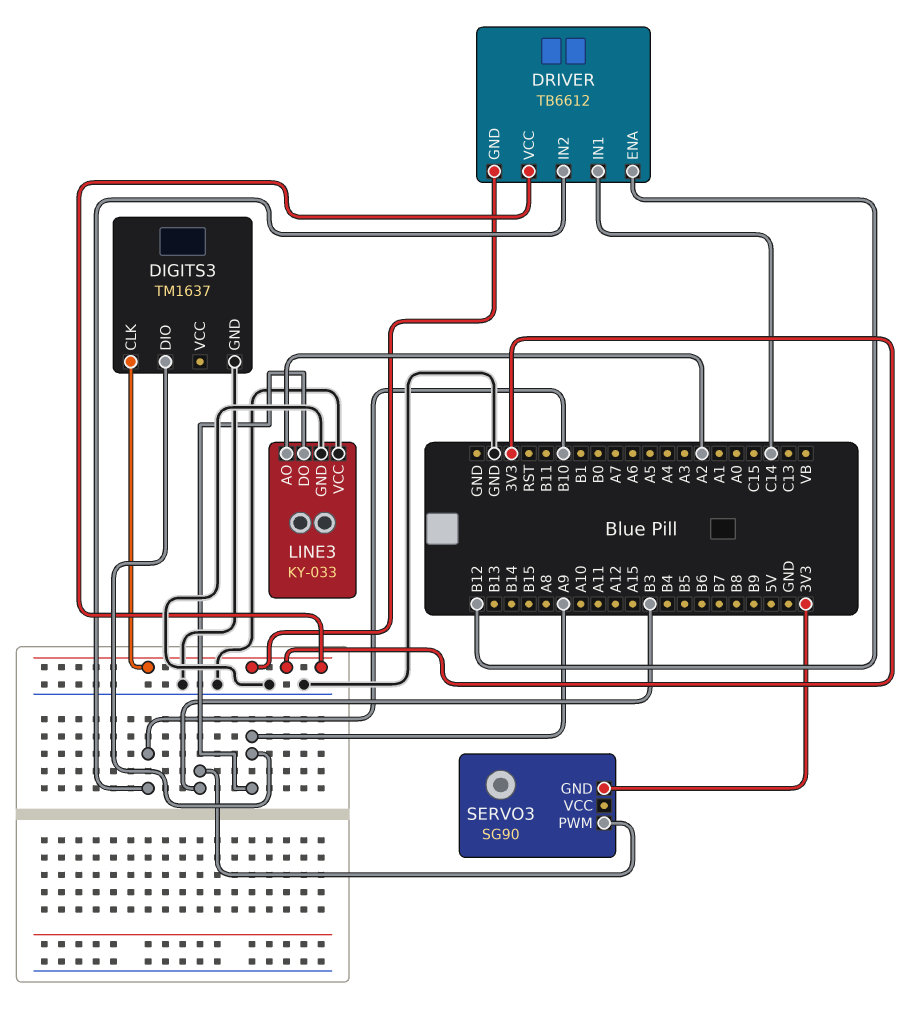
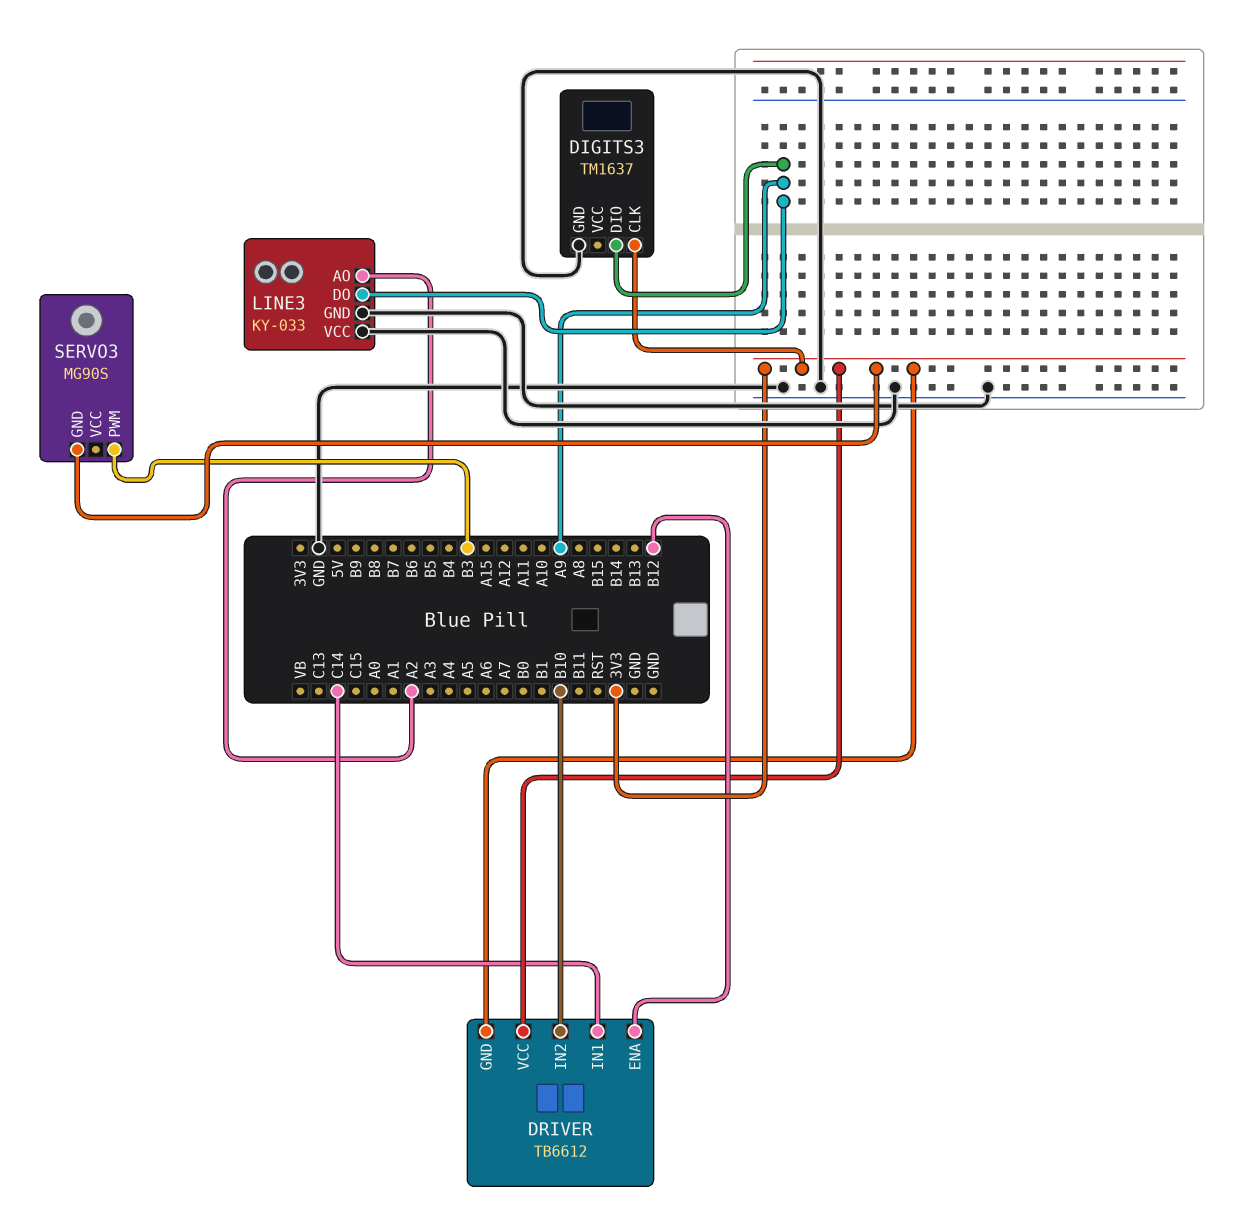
SERVO3: SG90 -> MG90S

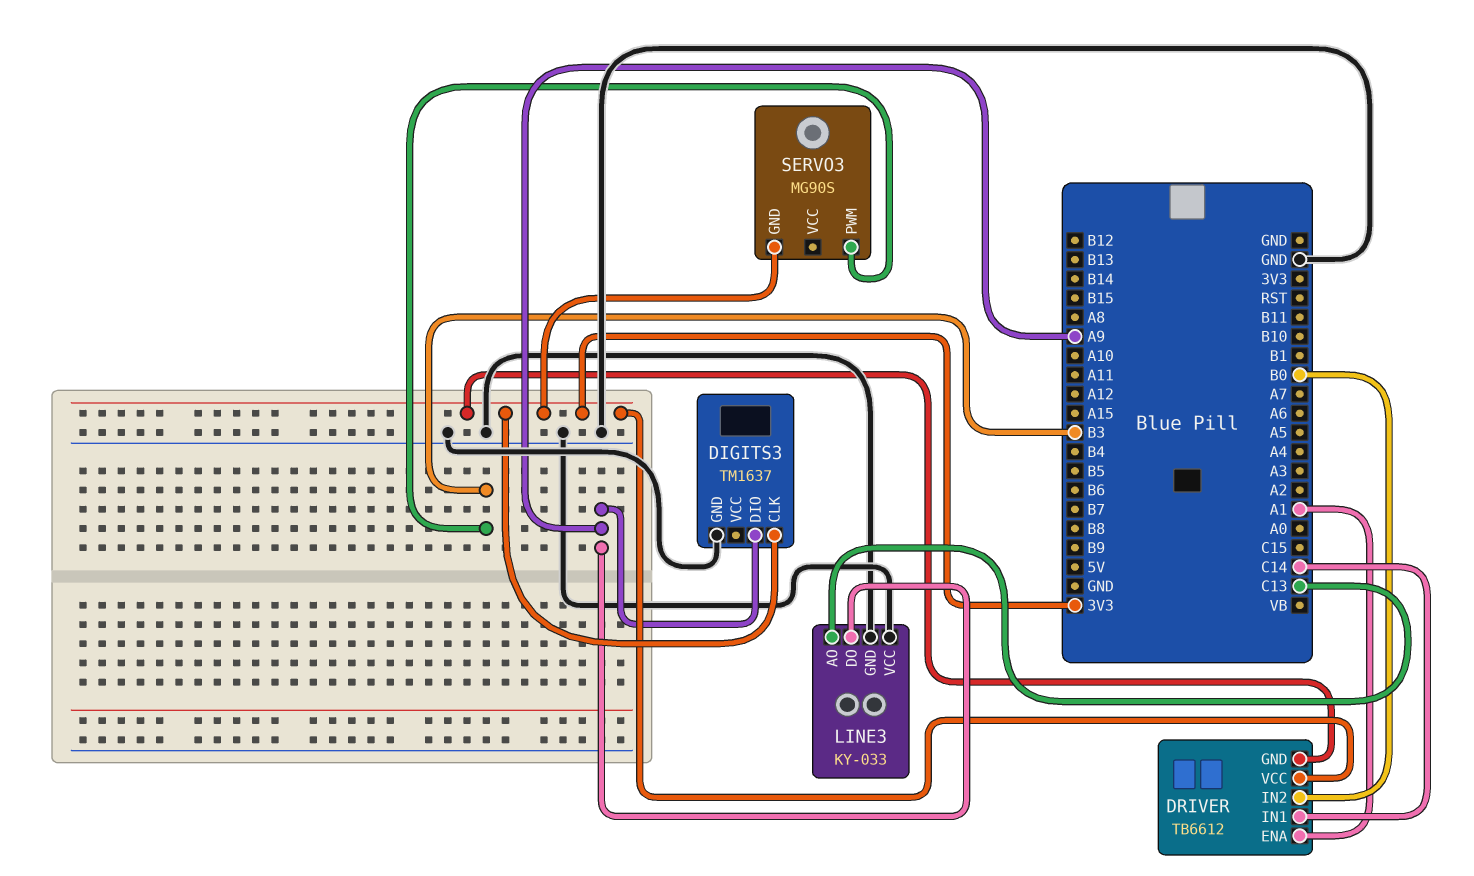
DRIVER pin ENA: B12 -> A1
DRIVER pin IN2: B10 -> B0
LINE3 pin AO: A2 -> C13

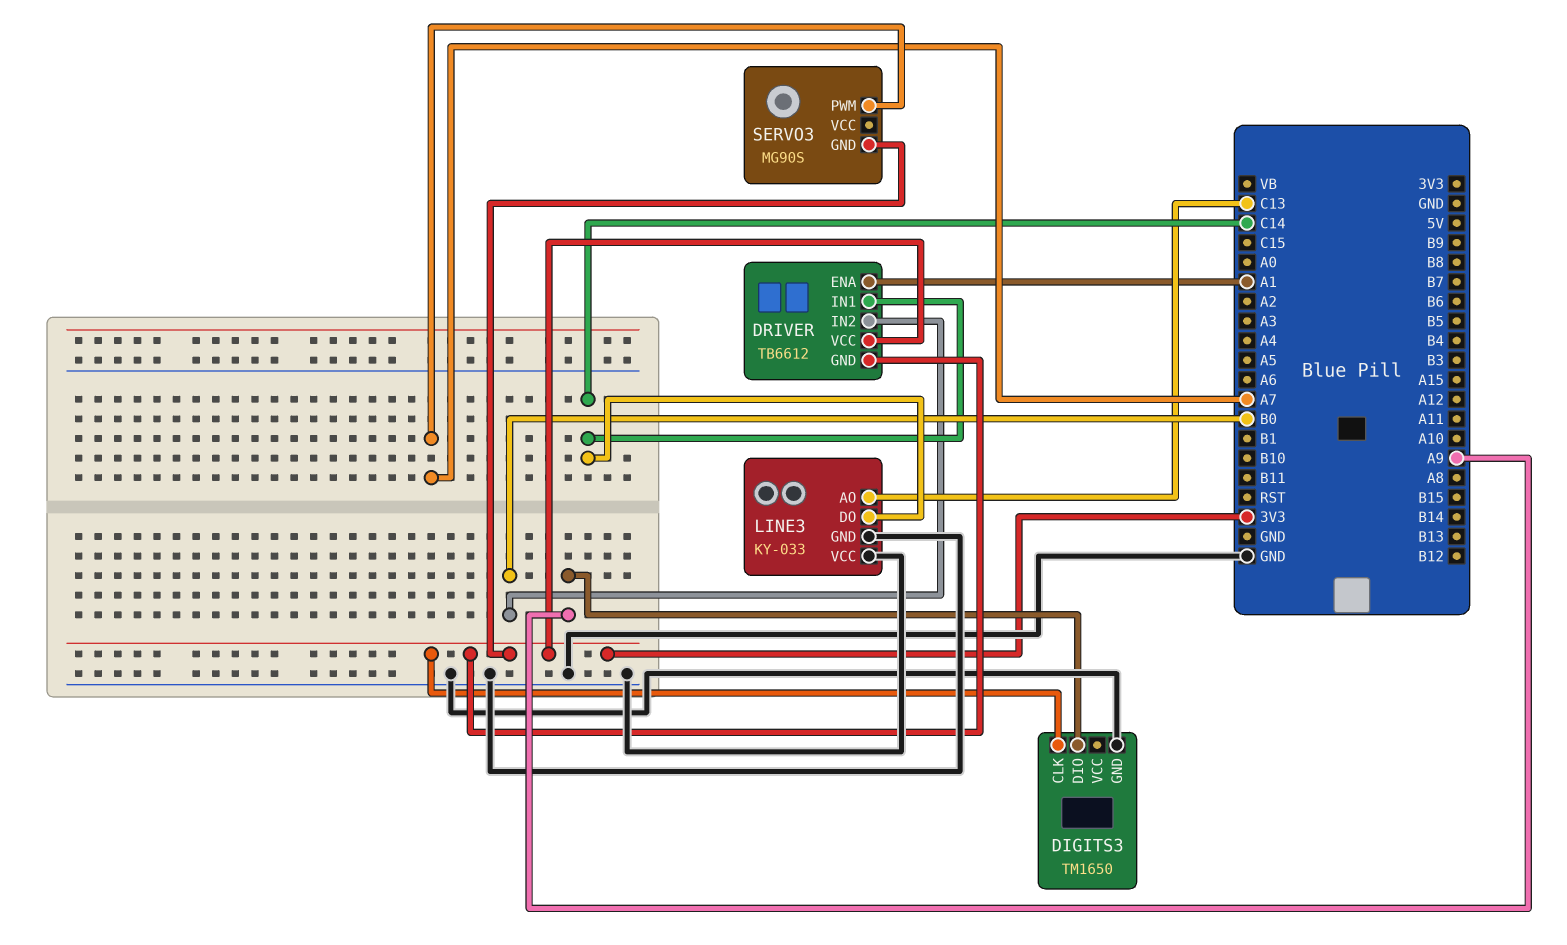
DIGITS3: TM1637 -> TM1650
LINE3 pin DO: A9 -> C14
SERVO3 pin PWM: B3 -> A7

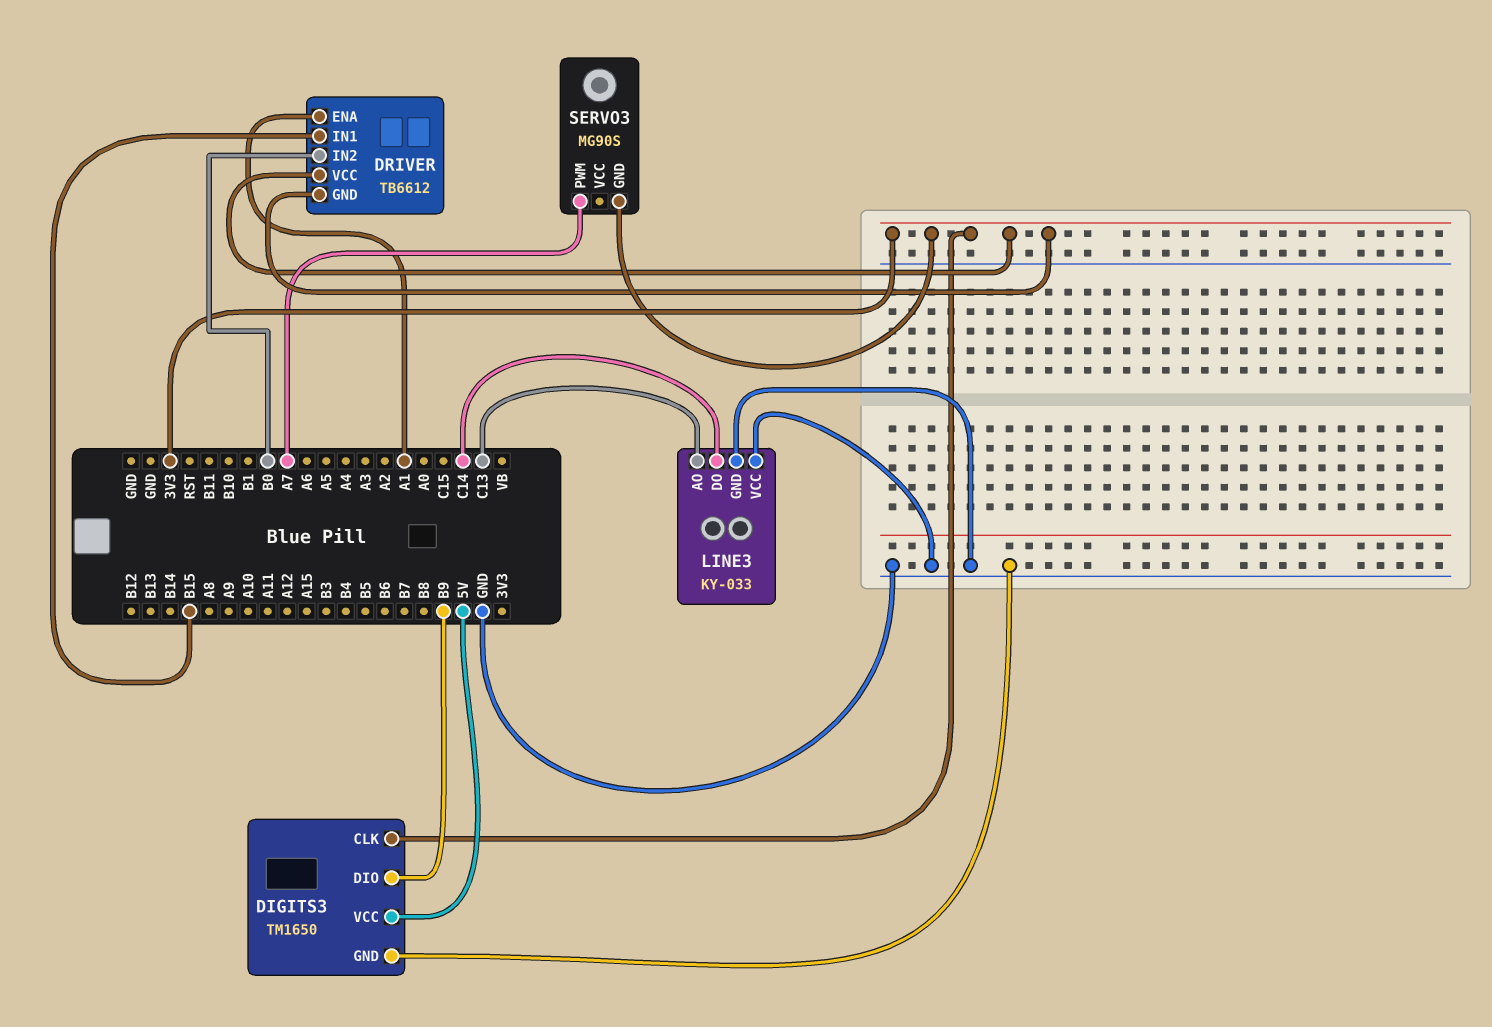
DIGITS3 pin DIO: A9 -> B9
DIGITS3 pin VCC: none -> 5V
DRIVER pin IN1: C14 -> B15

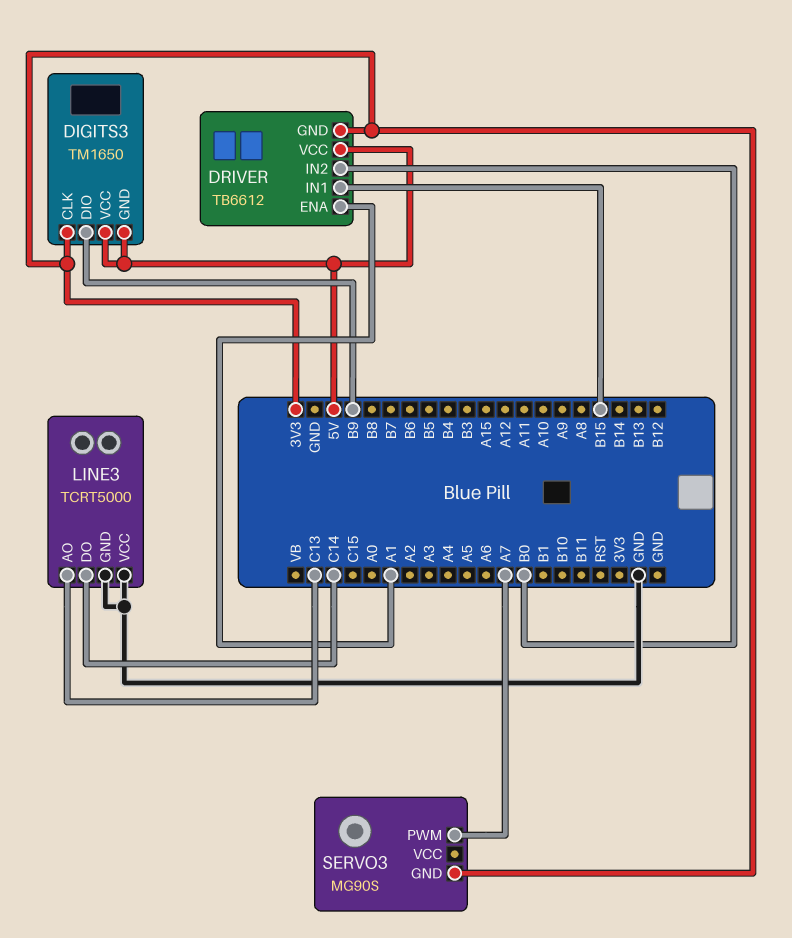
DIGITS3 pin GND: GND -> 5V
DRIVER pin VCC: 3V3 -> 5V
LINE3: KY-033 -> TCRT5000

